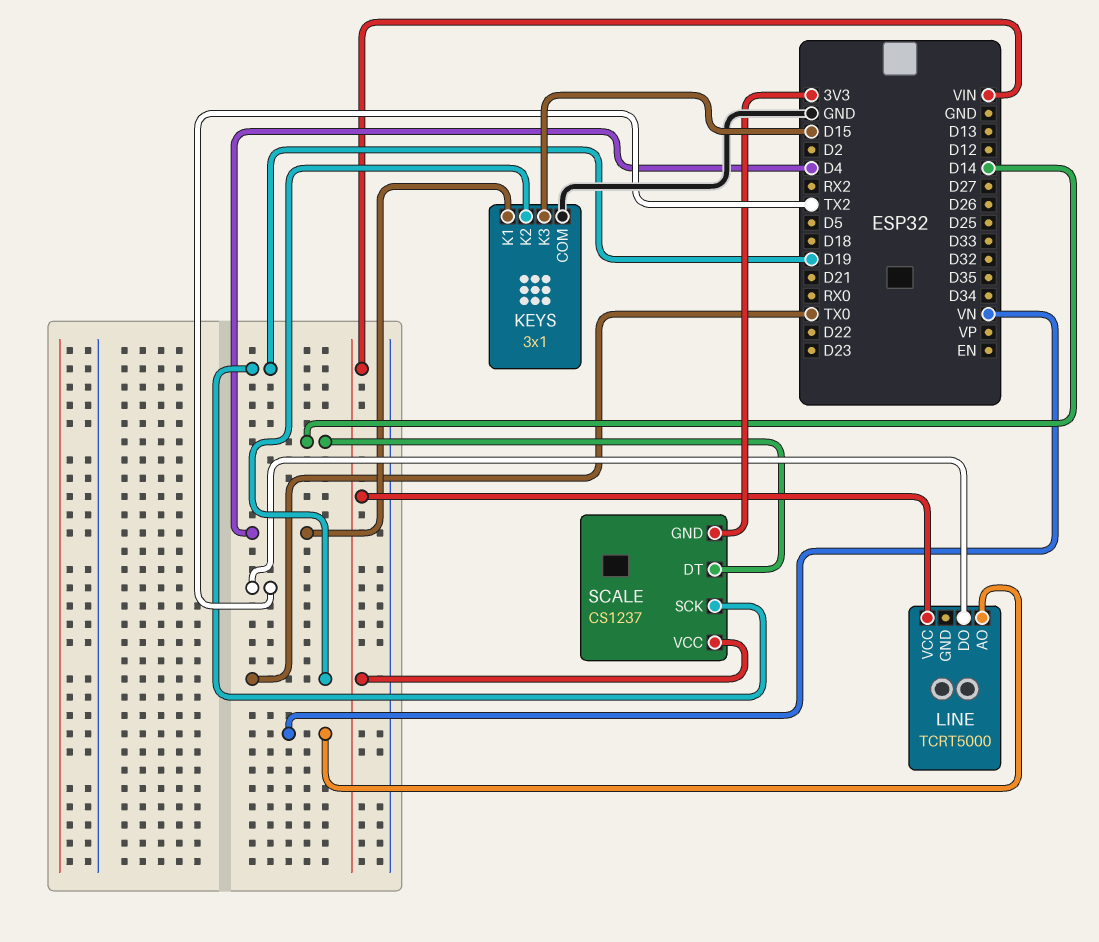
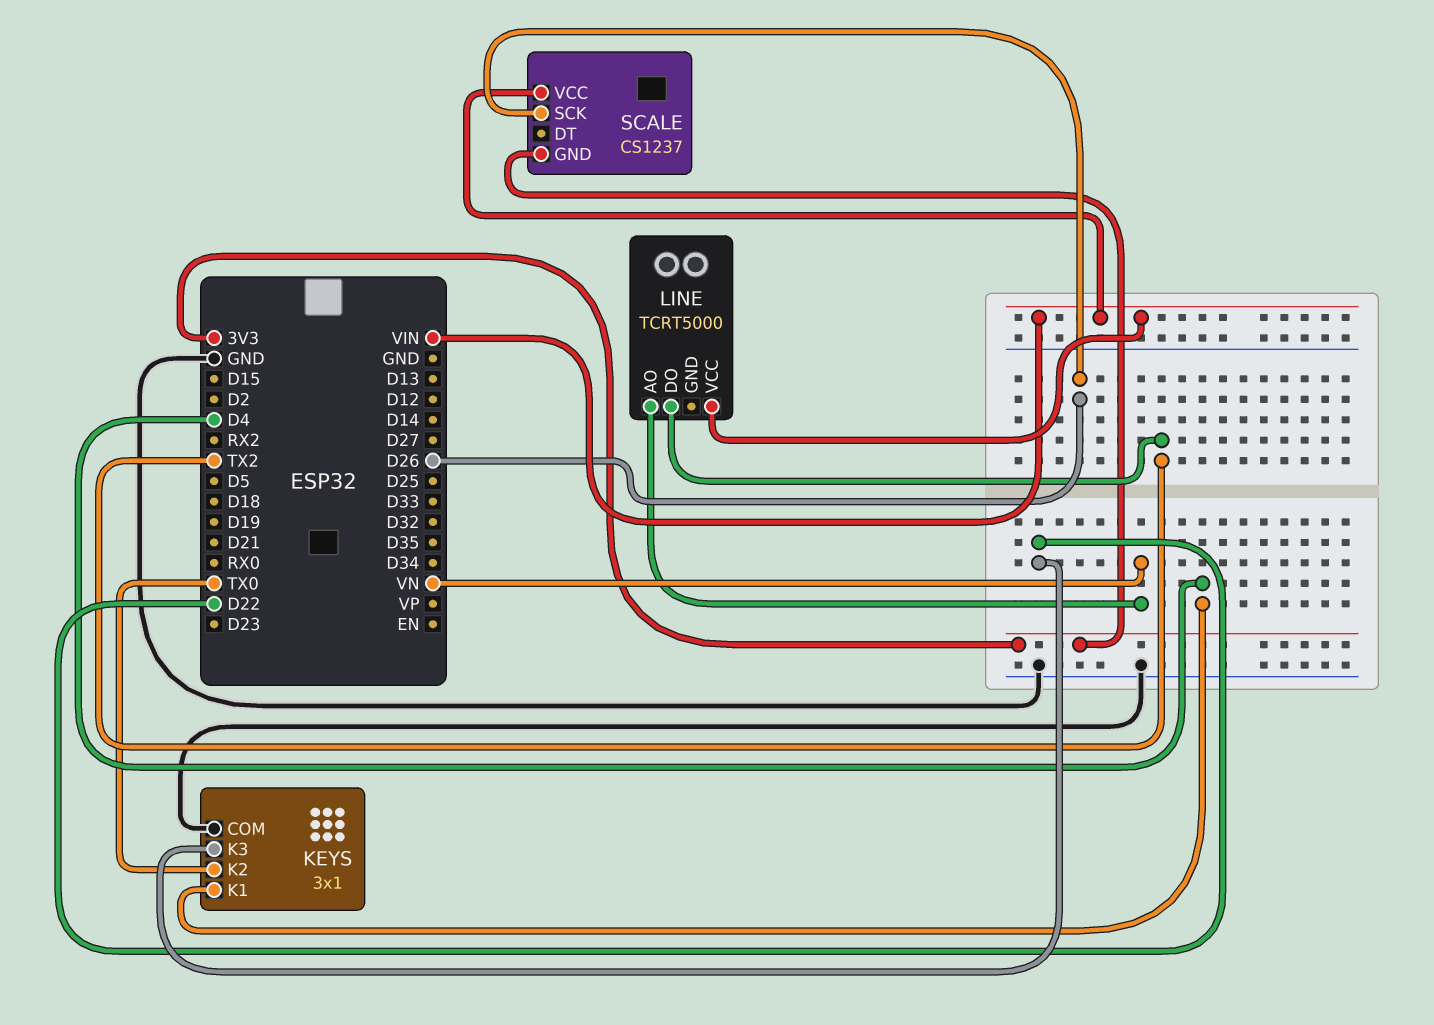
KEYS pin K3: D15 -> D22
SCALE pin DT: D14 -> none
SCALE pin SCK: D19 -> D26

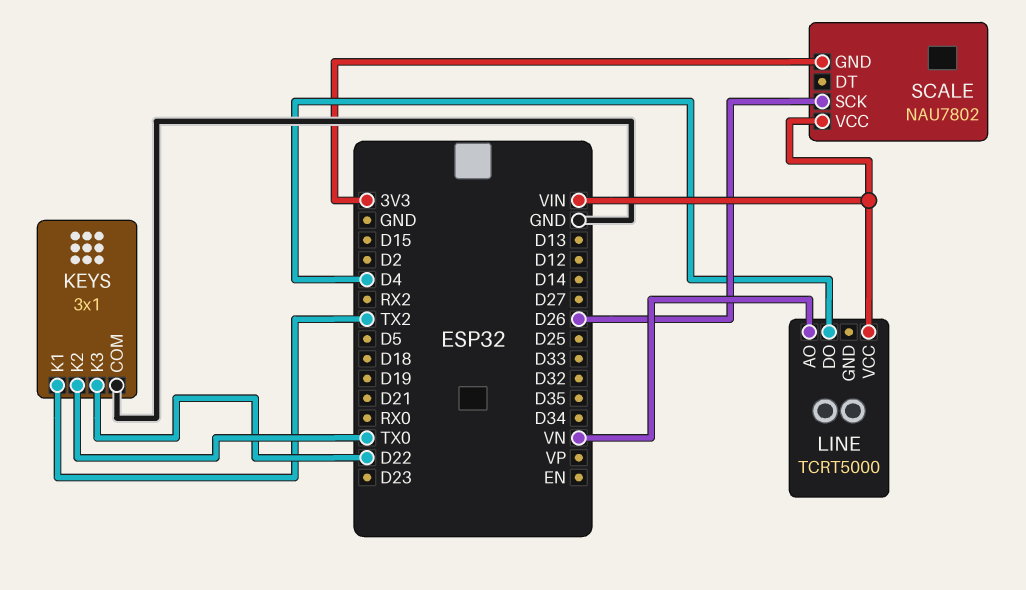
KEYS pin K1: D4 -> TX2
LINE pin DO: TX2 -> D4
SCALE: CS1237 -> NAU7802

